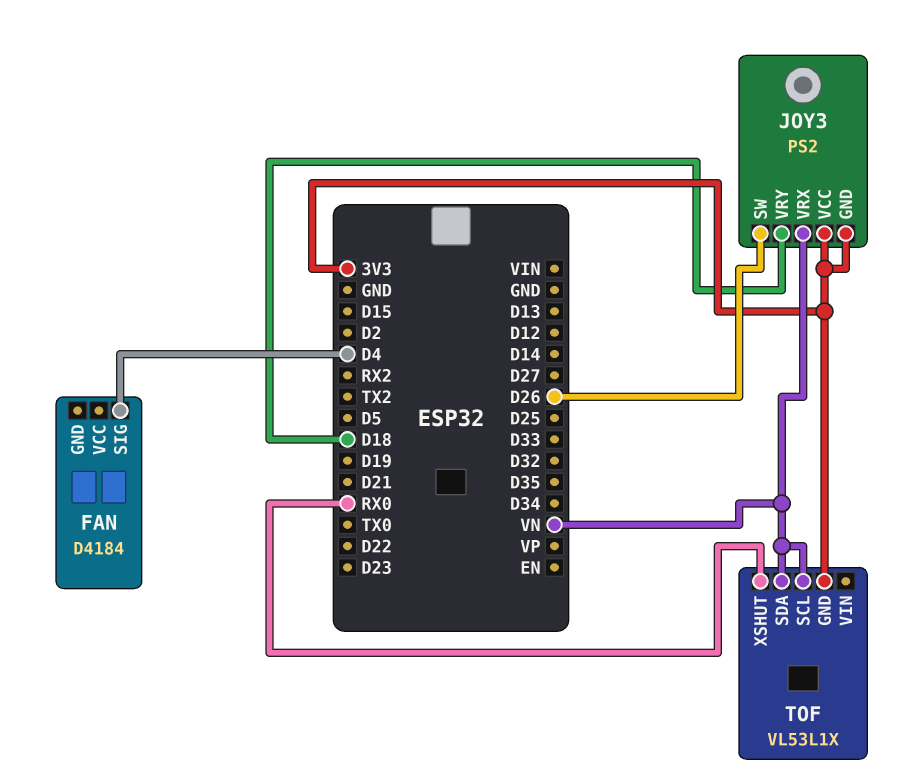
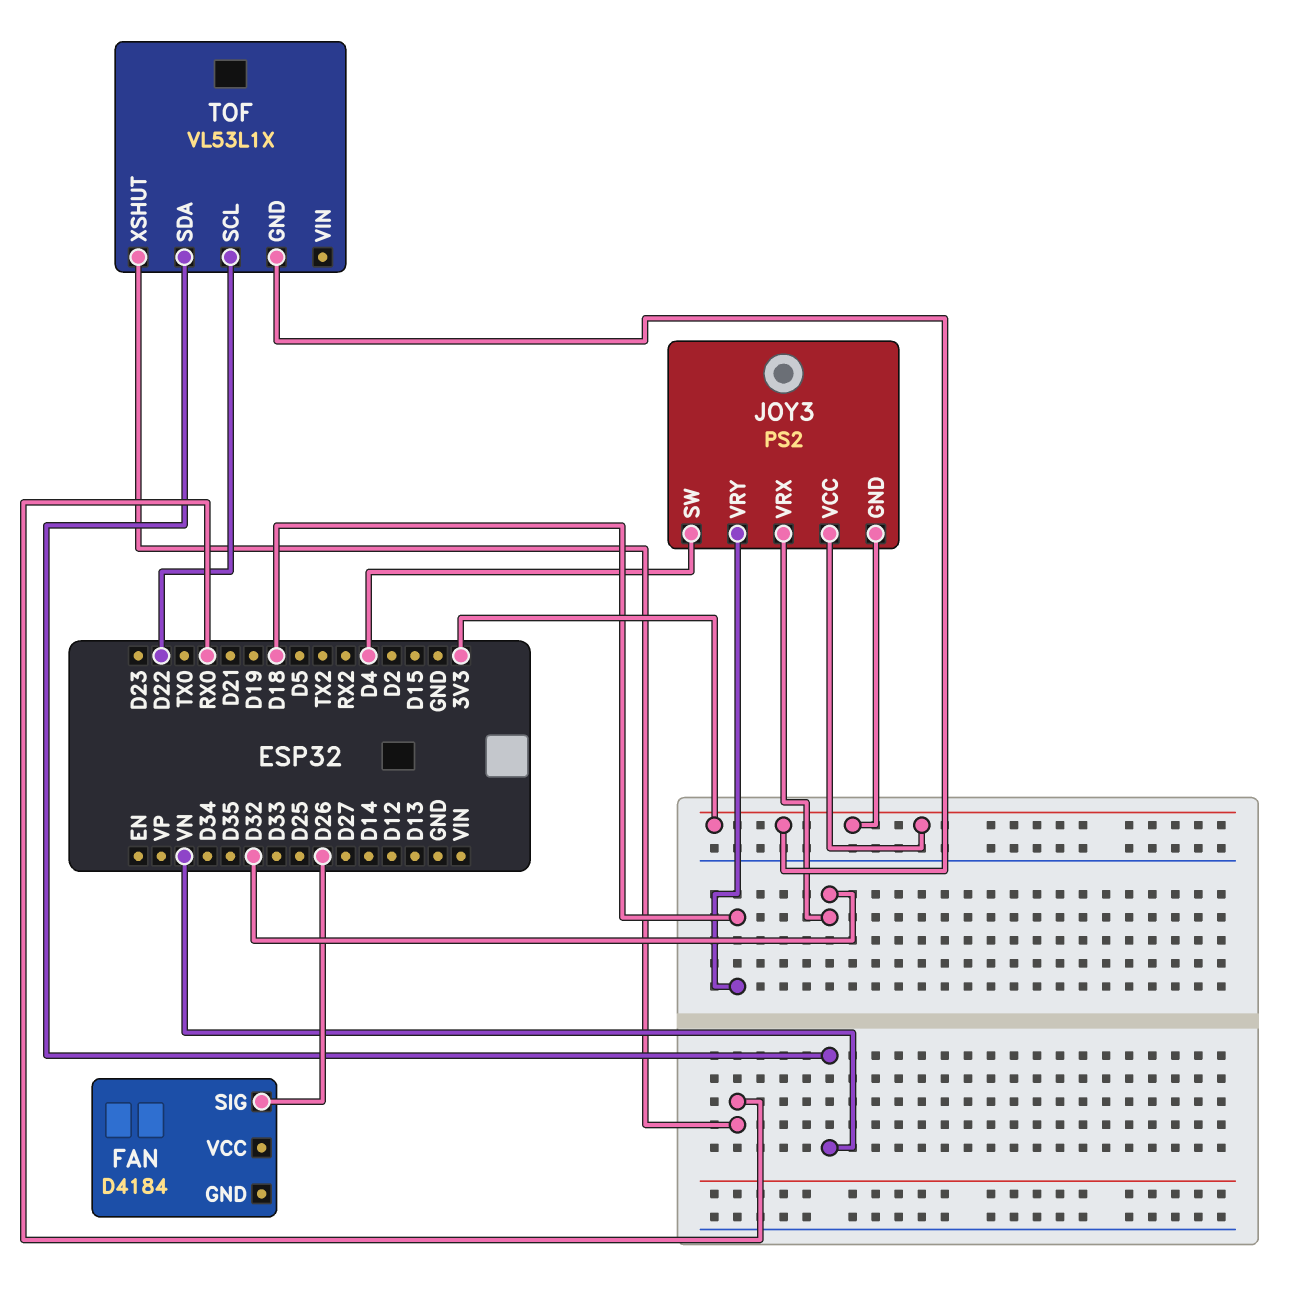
FAN pin SIG: D4 -> D26
JOY3 pin SW: D26 -> D4
JOY3 pin VRX: VN -> D32
TOF pin SCL: VN -> D22

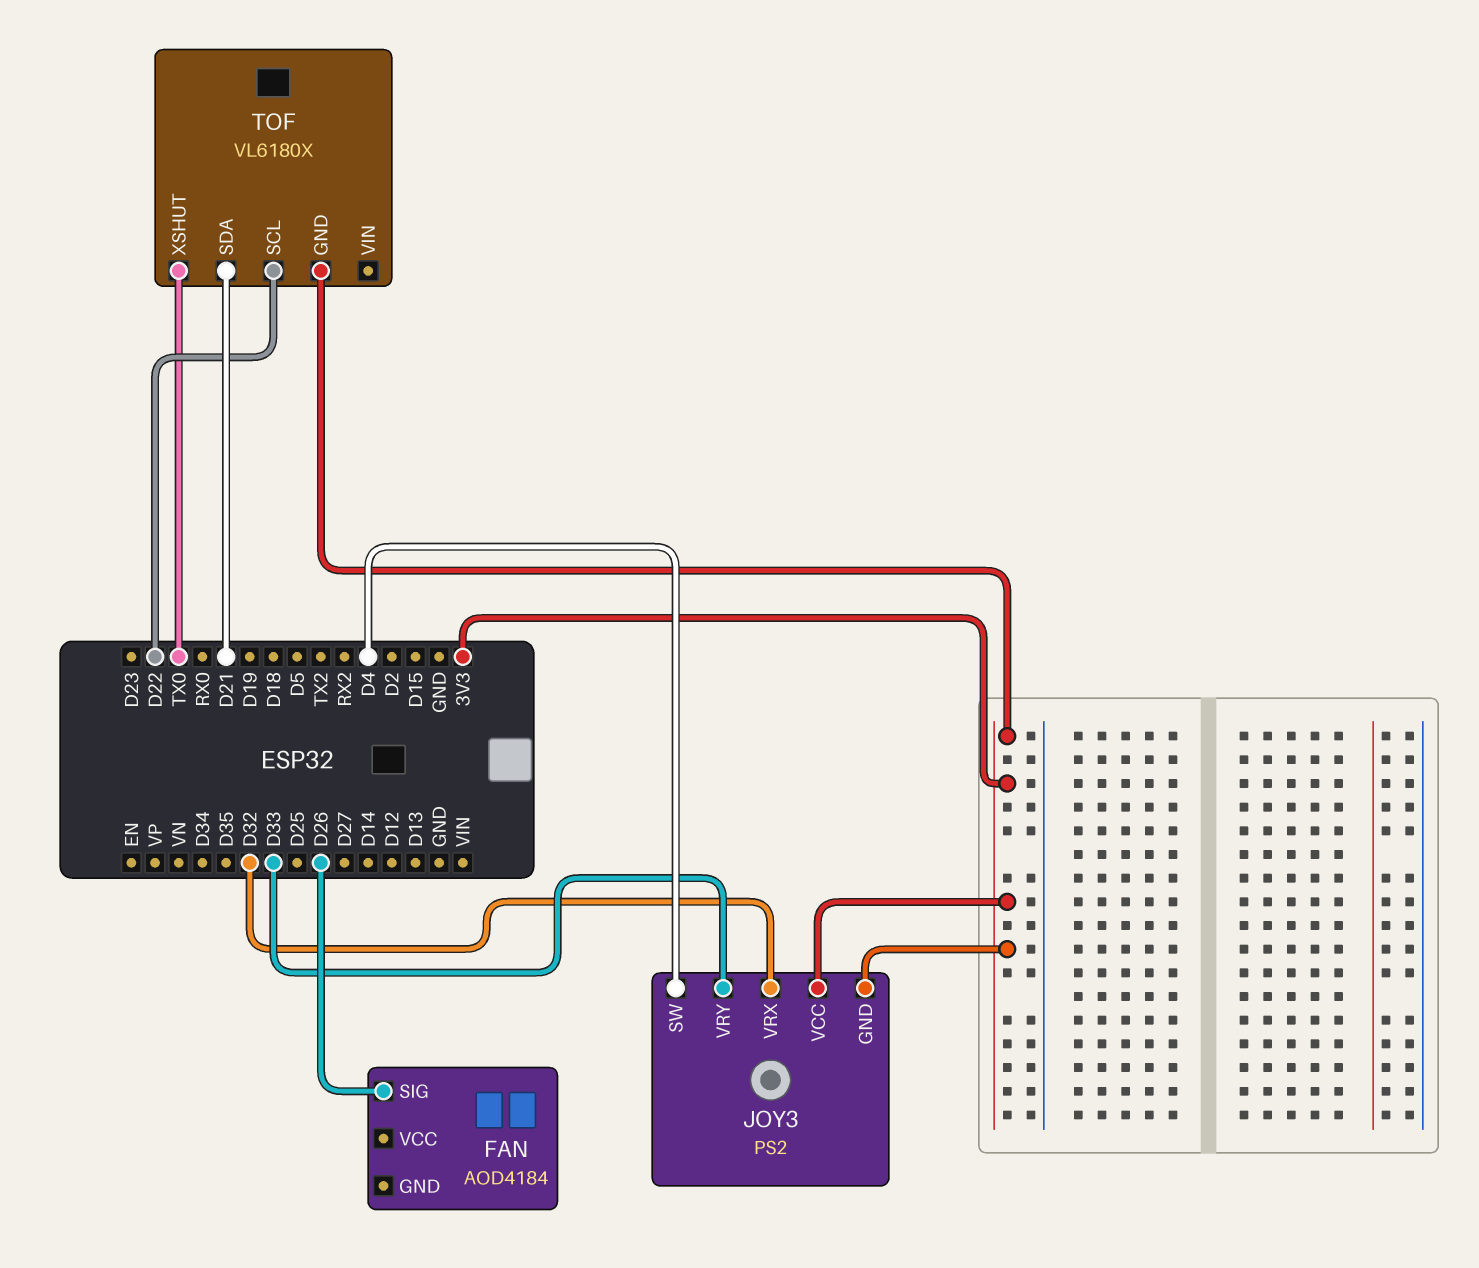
FAN: D4184 -> AOD4184
JOY3 pin VRY: D18 -> D33
TOF: VL53L1X -> VL6180X
TOF pin SDA: VN -> D21
TOF pin XSHUT: RX0 -> TX0

